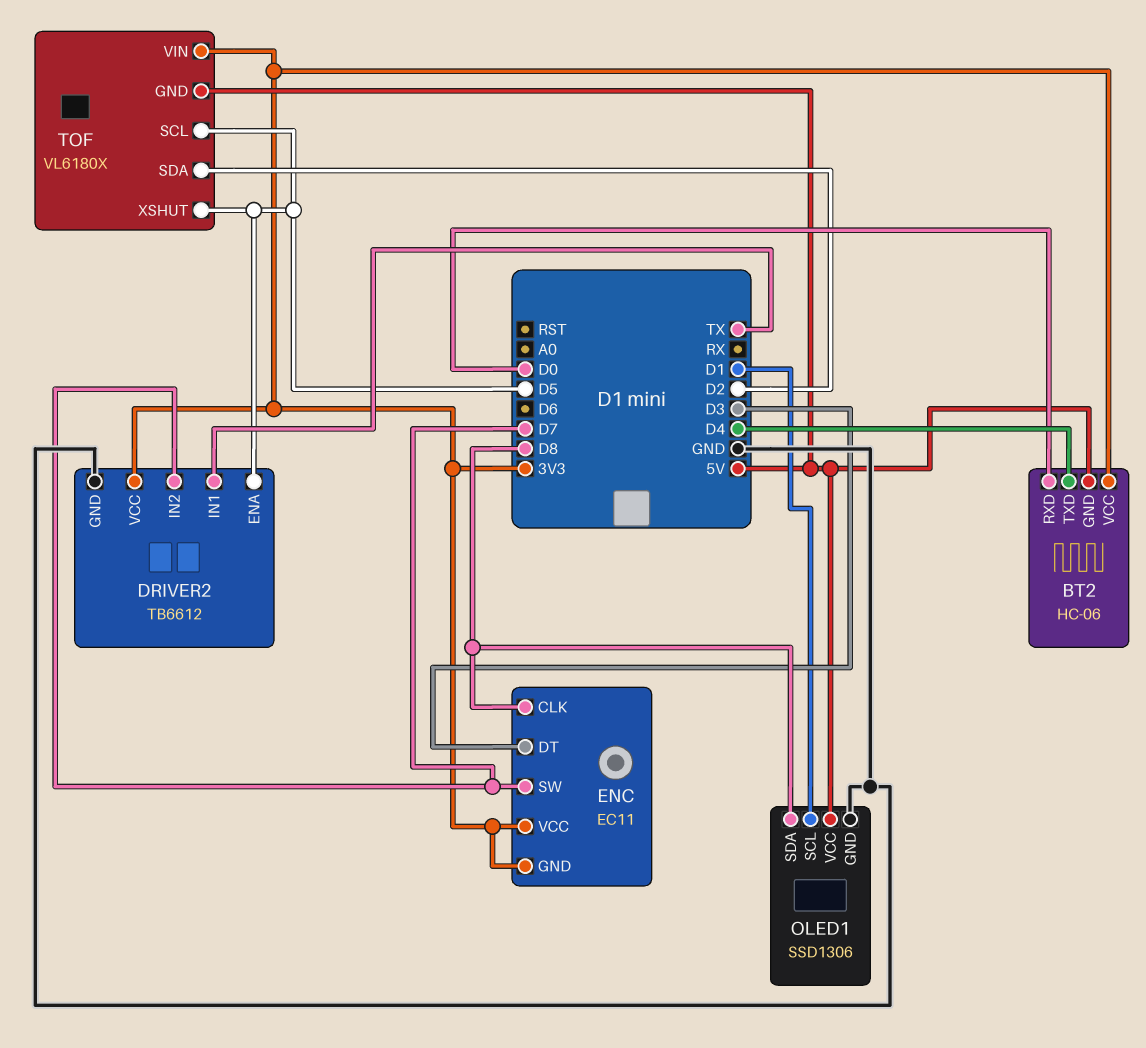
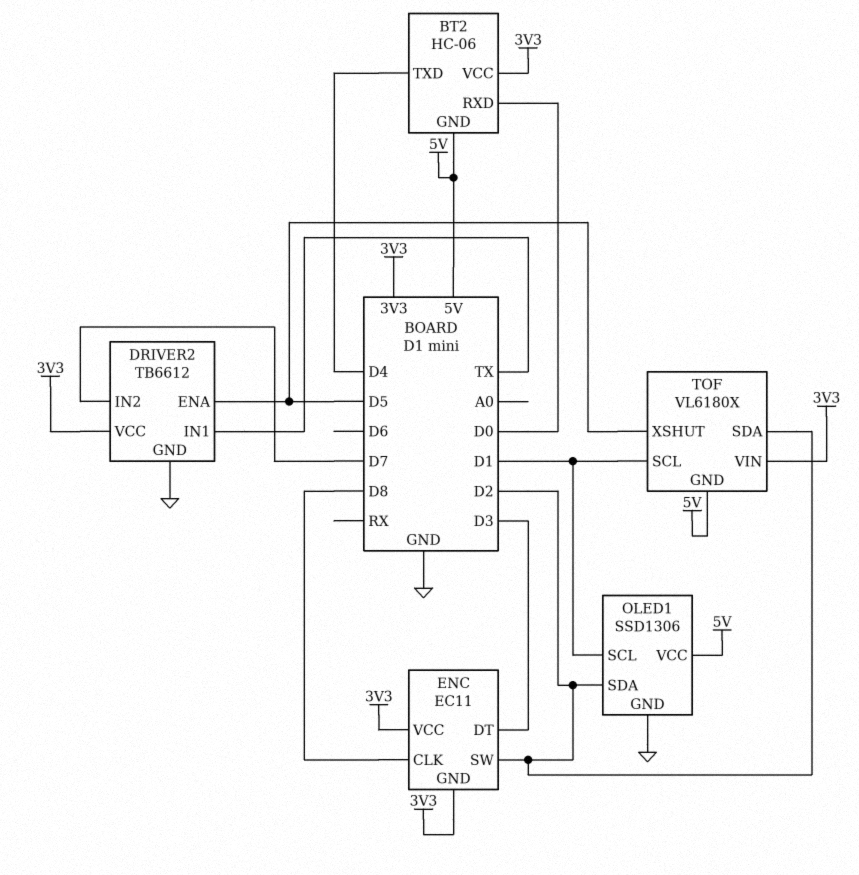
ENC pin SW: D7 -> D2
OLED1 pin SDA: D8 -> D2
TOF pin SCL: D5 -> D1

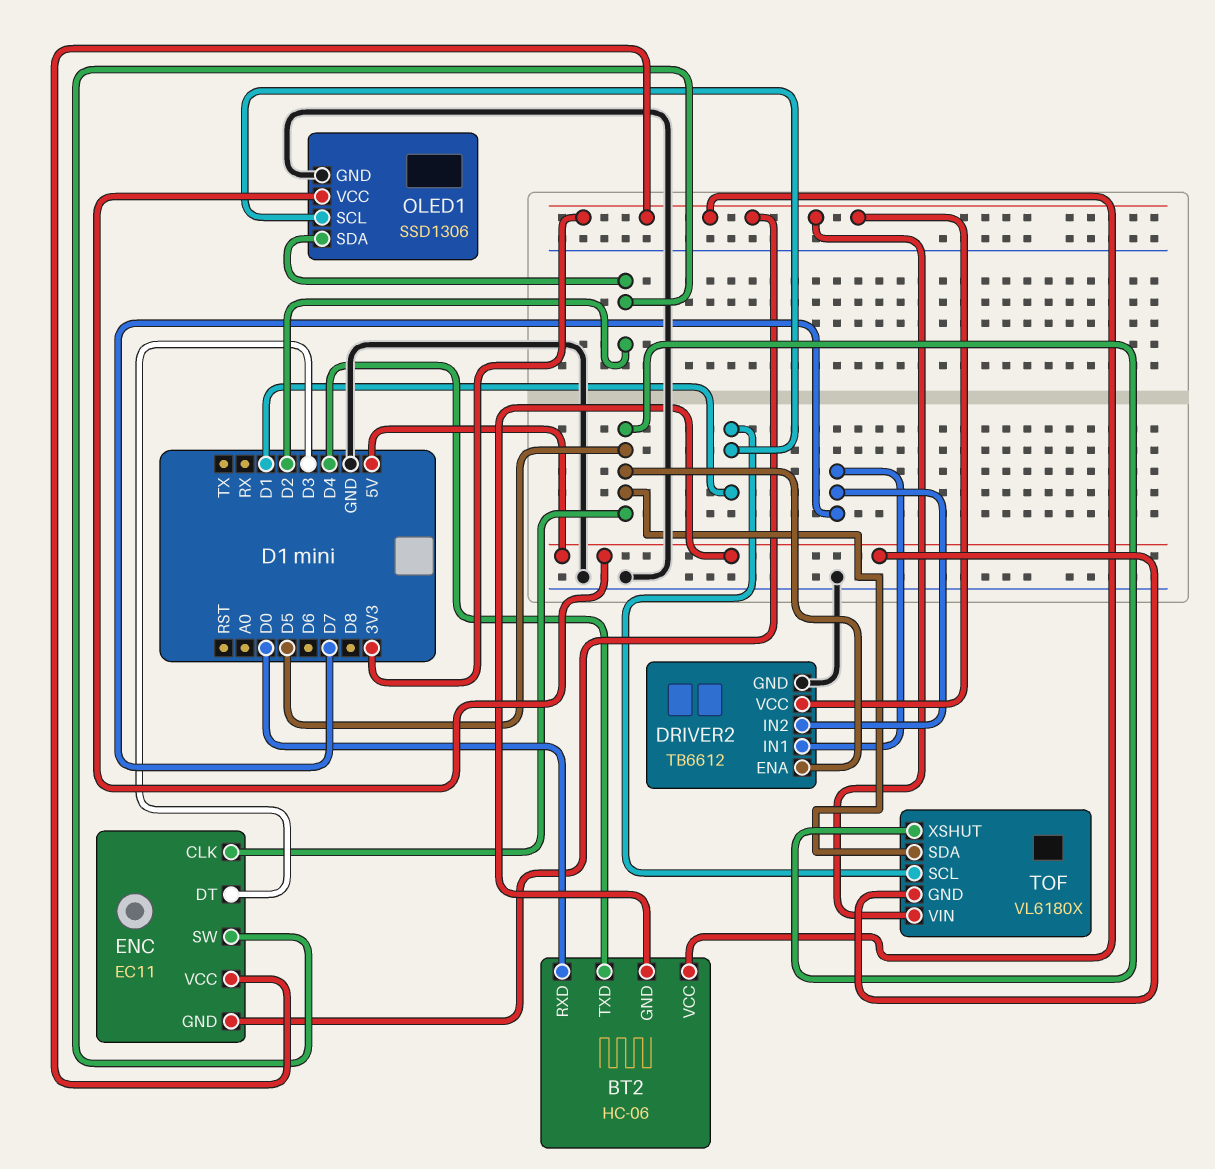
DRIVER2 pin IN1: TX -> D7
ENC pin CLK: D8 -> D5
TOF pin SDA: D2 -> D5

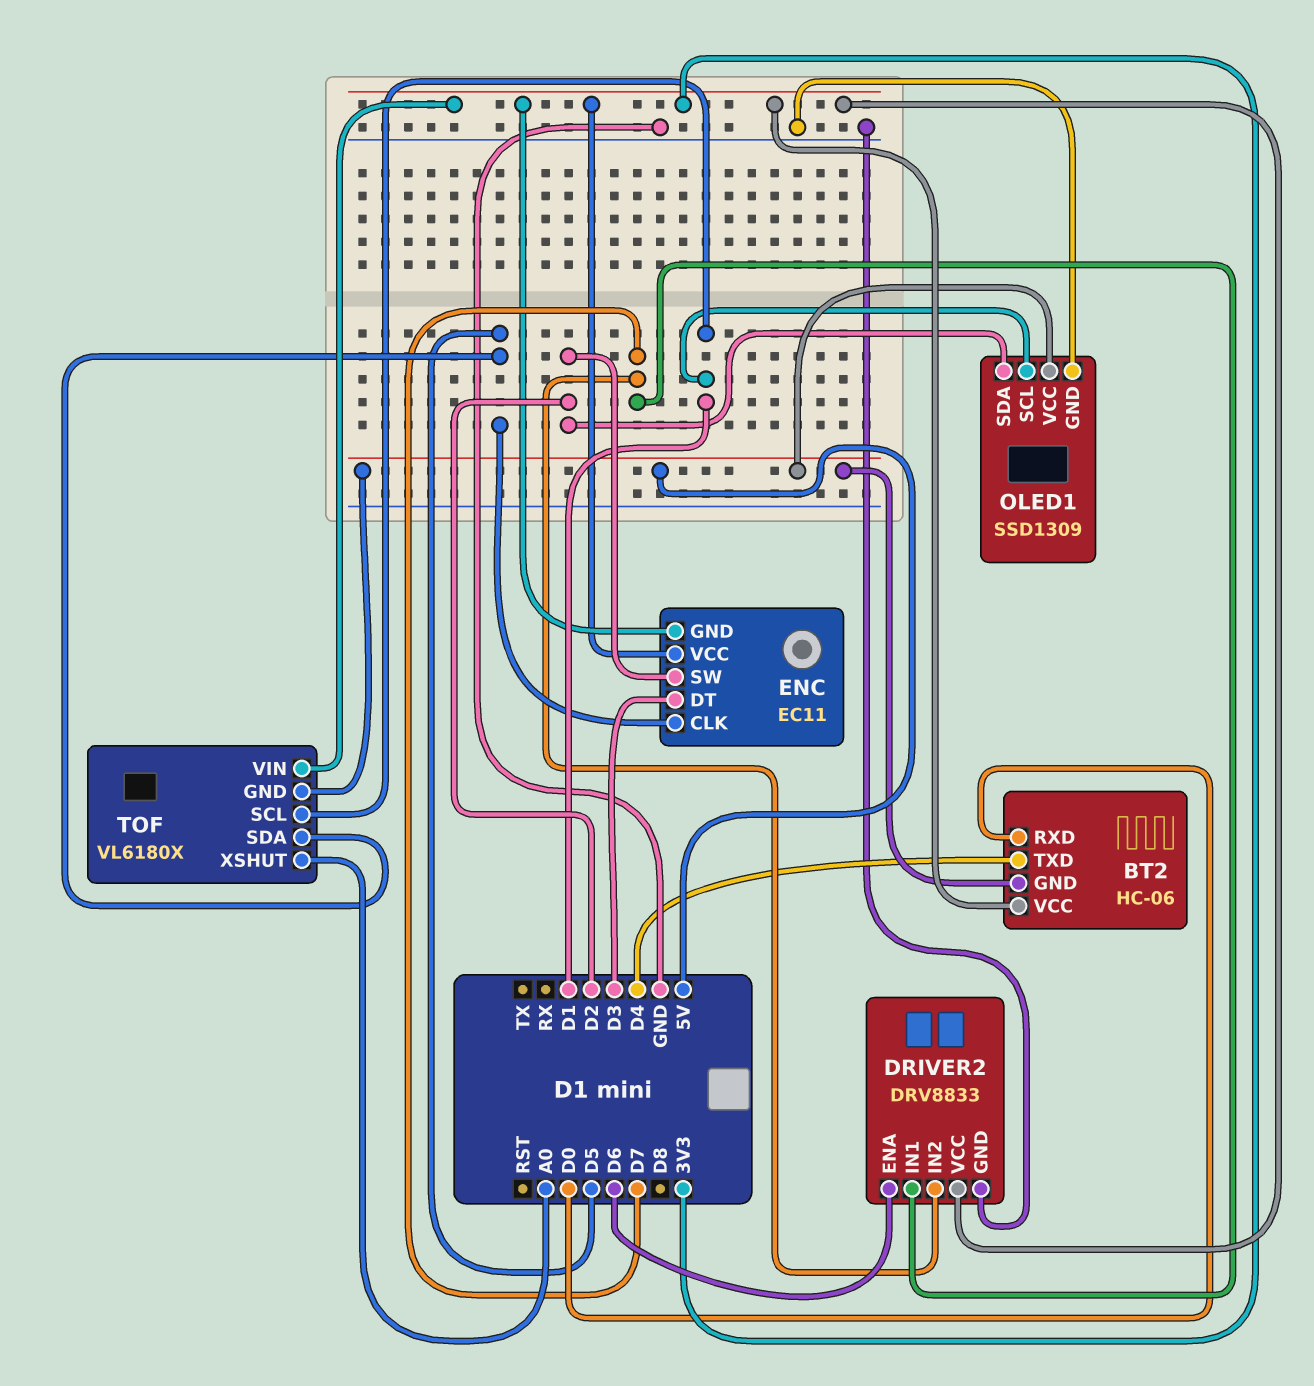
DRIVER2: TB6612 -> DRV8833
DRIVER2 pin ENA: D5 -> D6
OLED1: SSD1306 -> SSD1309
TOF pin XSHUT: D5 -> A0

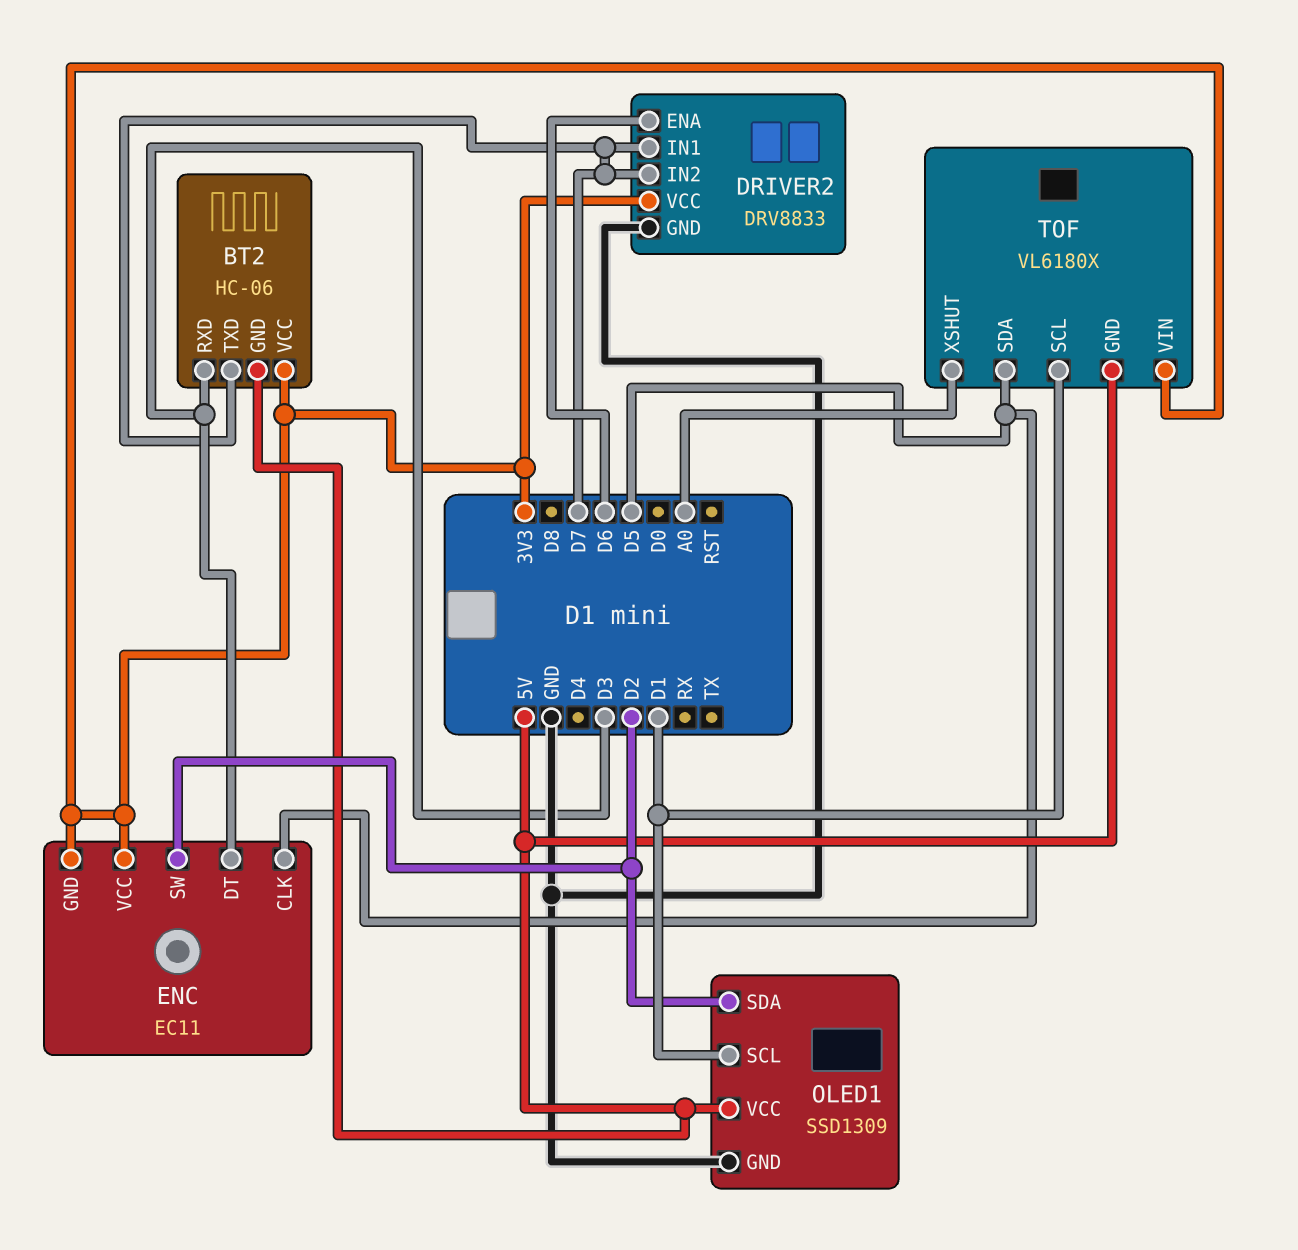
BT2 pin RXD: D0 -> D3
BT2 pin TXD: D4 -> D7

